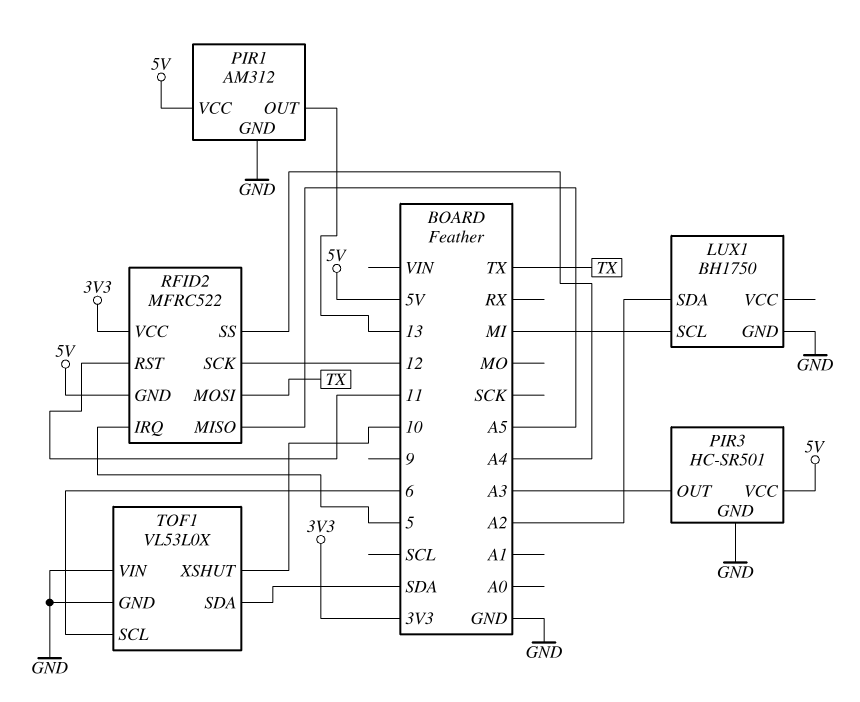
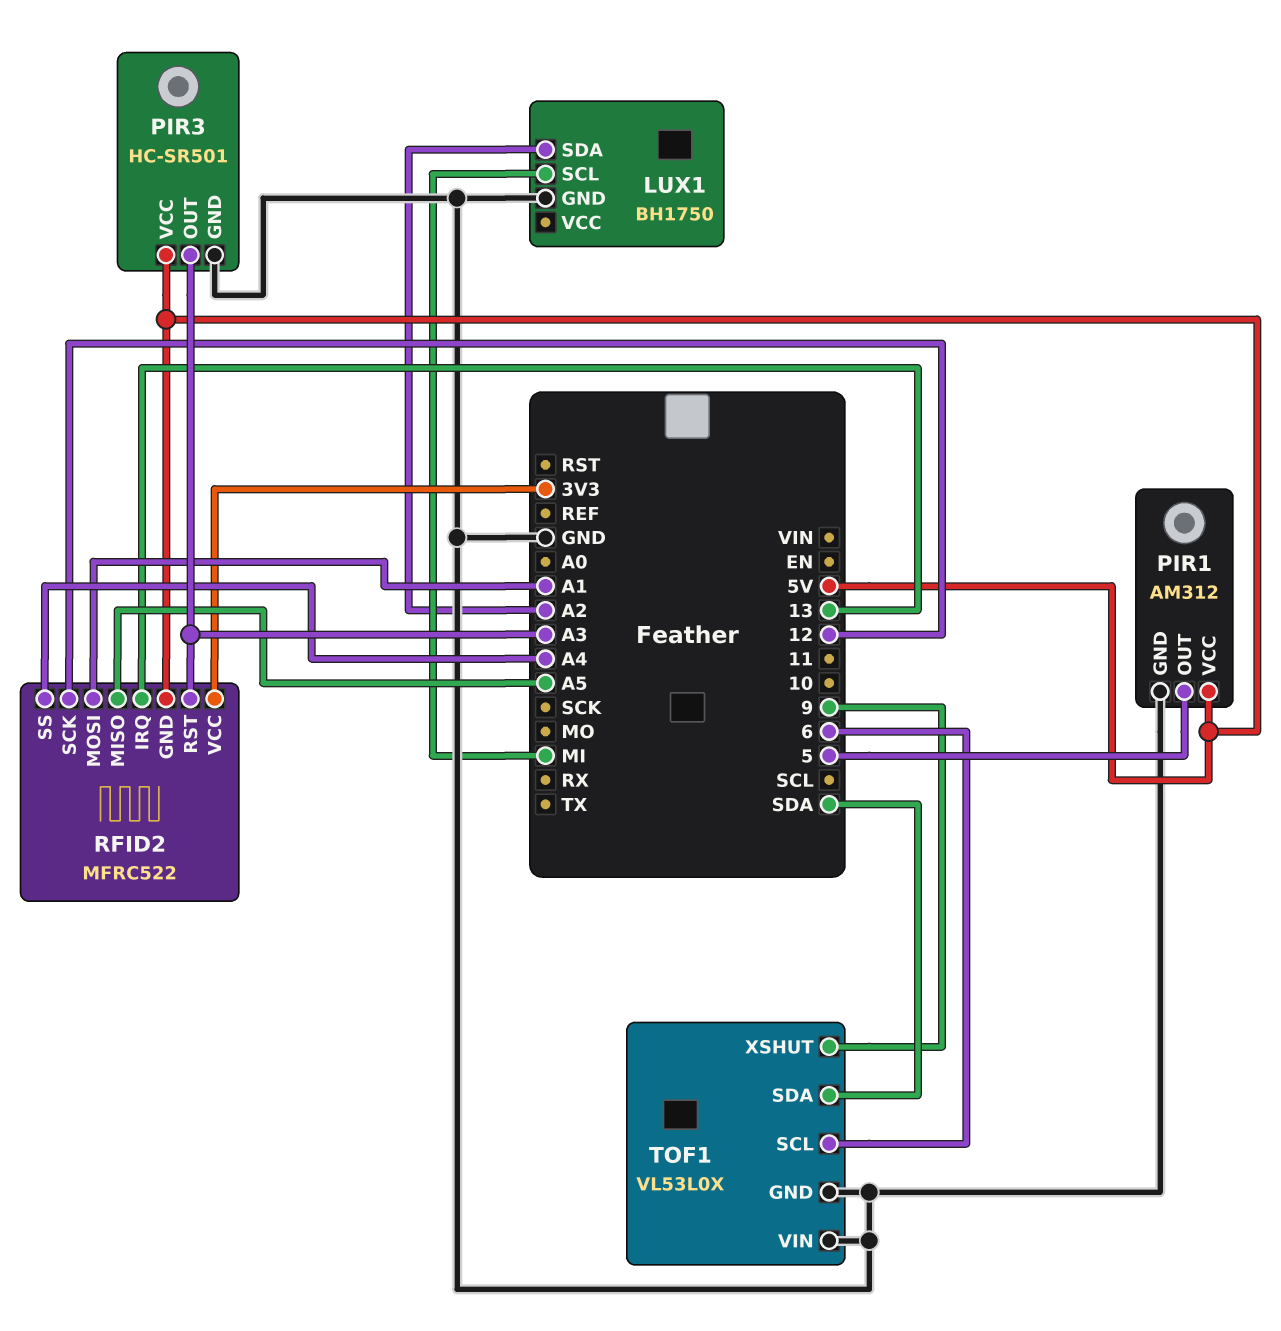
PIR1 pin OUT: 13 -> 5
RFID2 pin IRQ: 5 -> 13
RFID2 pin MOSI: TX -> A1
RFID2 pin RST: 11 -> A3
TOF1 pin XSHUT: 10 -> 9

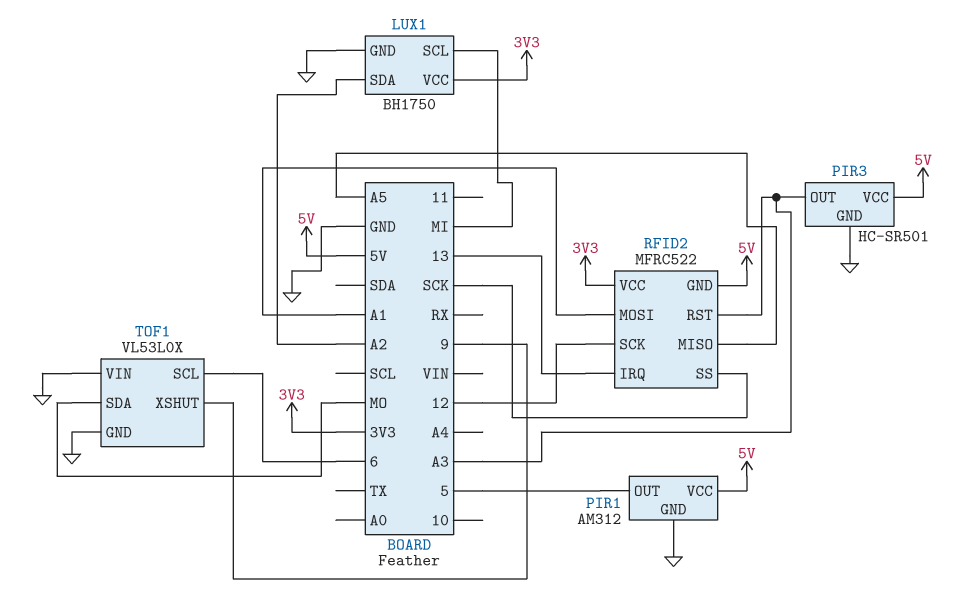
LUX1 pin VCC: none -> 3V3
RFID2 pin SS: A4 -> SCK
TOF1 pin SDA: SDA -> MO

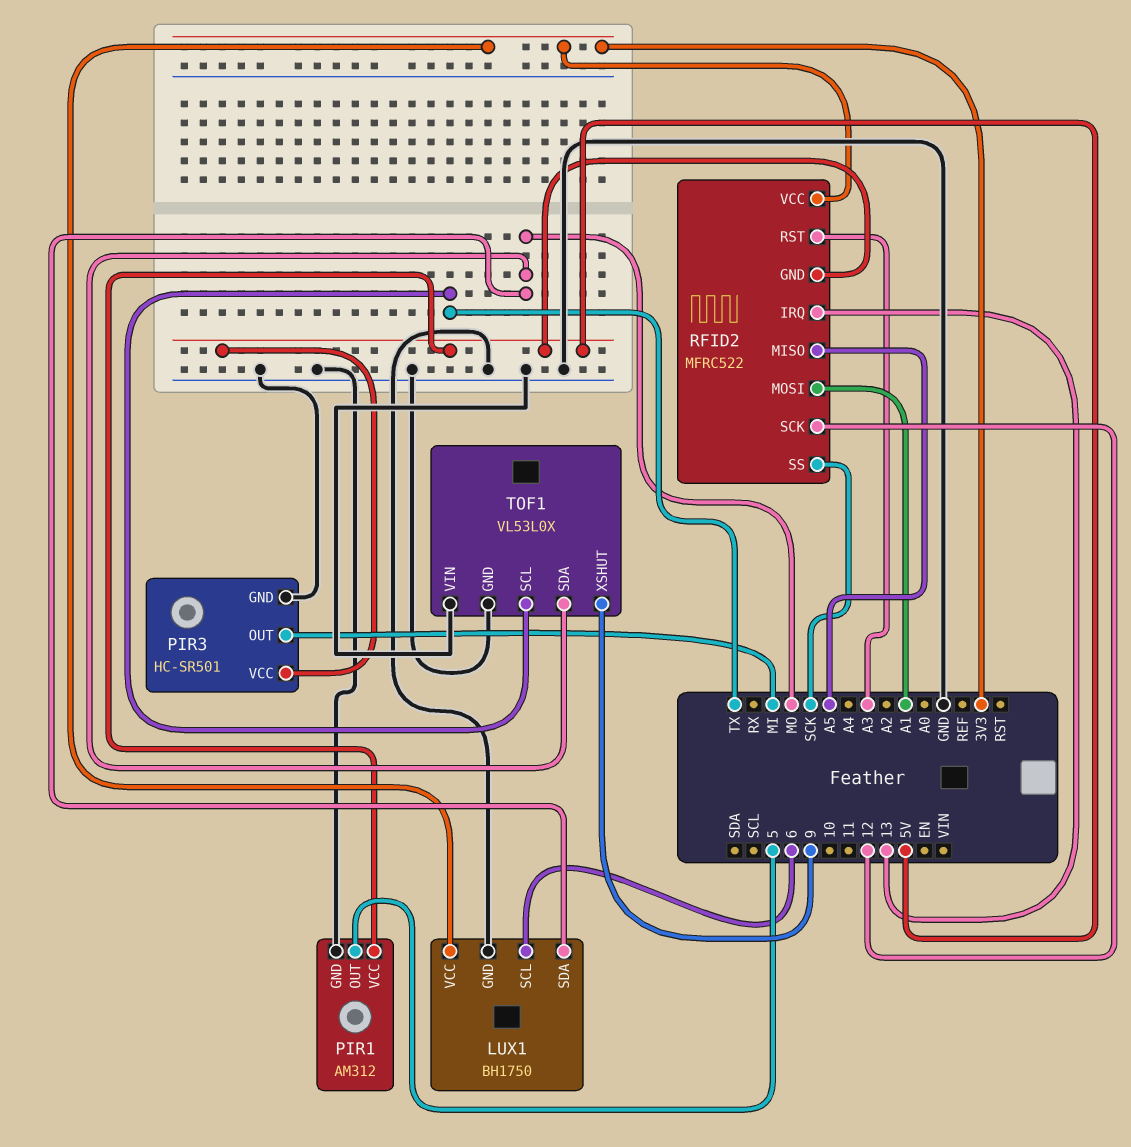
LUX1 pin SCL: MI -> 6
LUX1 pin SDA: A2 -> MO
PIR3 pin OUT: A3 -> MI
TOF1 pin SCL: 6 -> TX

